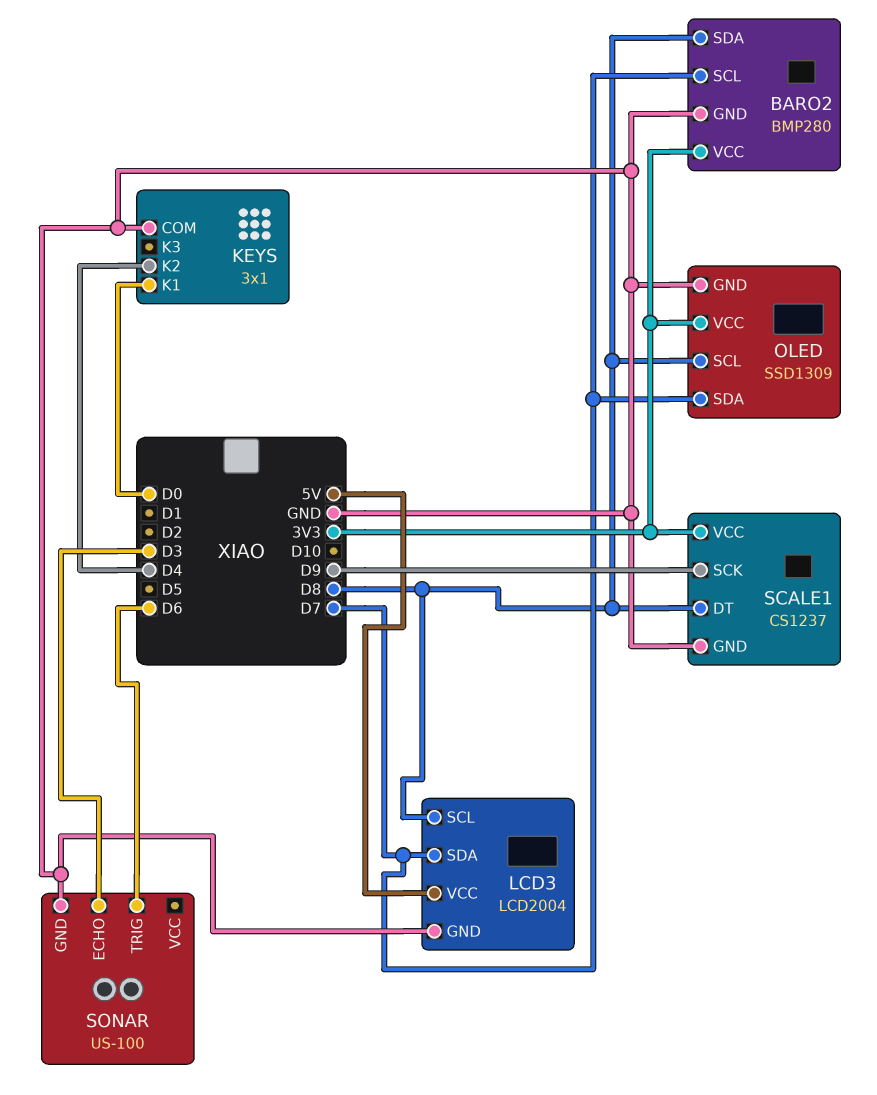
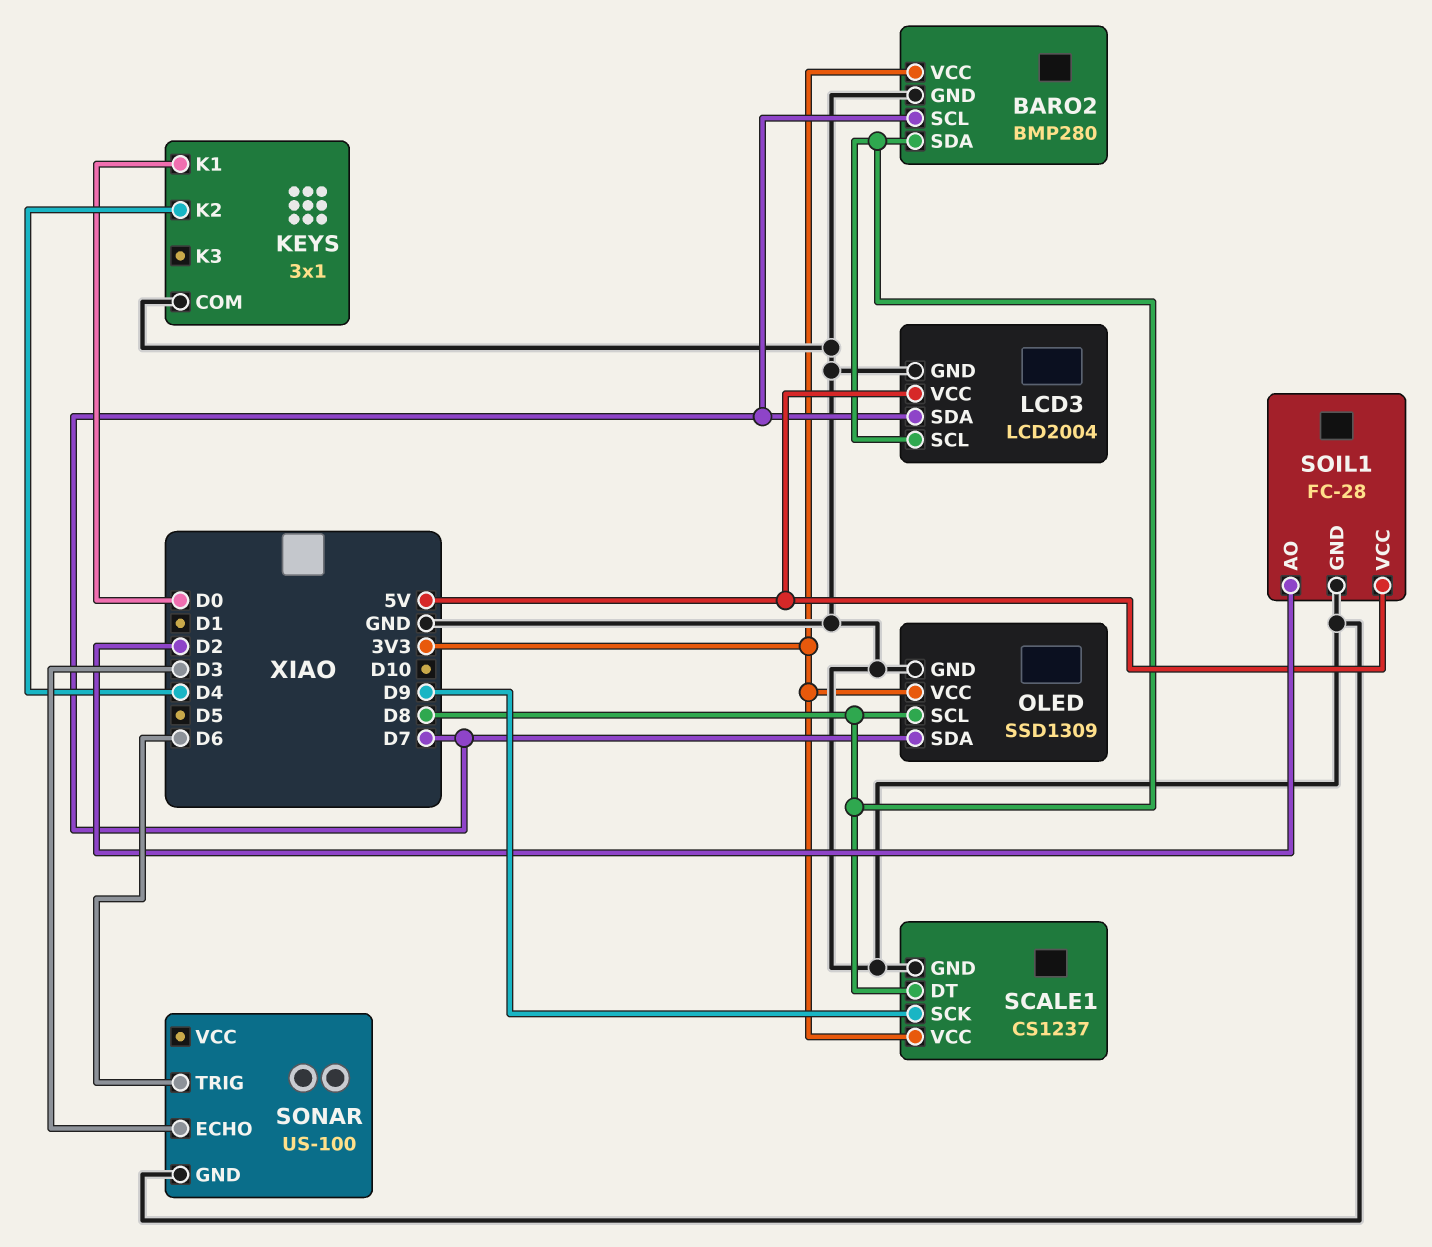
SOIL1: none -> FC-28
SOIL1 pin AO: none -> D2
SOIL1 pin GND: none -> GND
SOIL1 pin VCC: none -> 5V

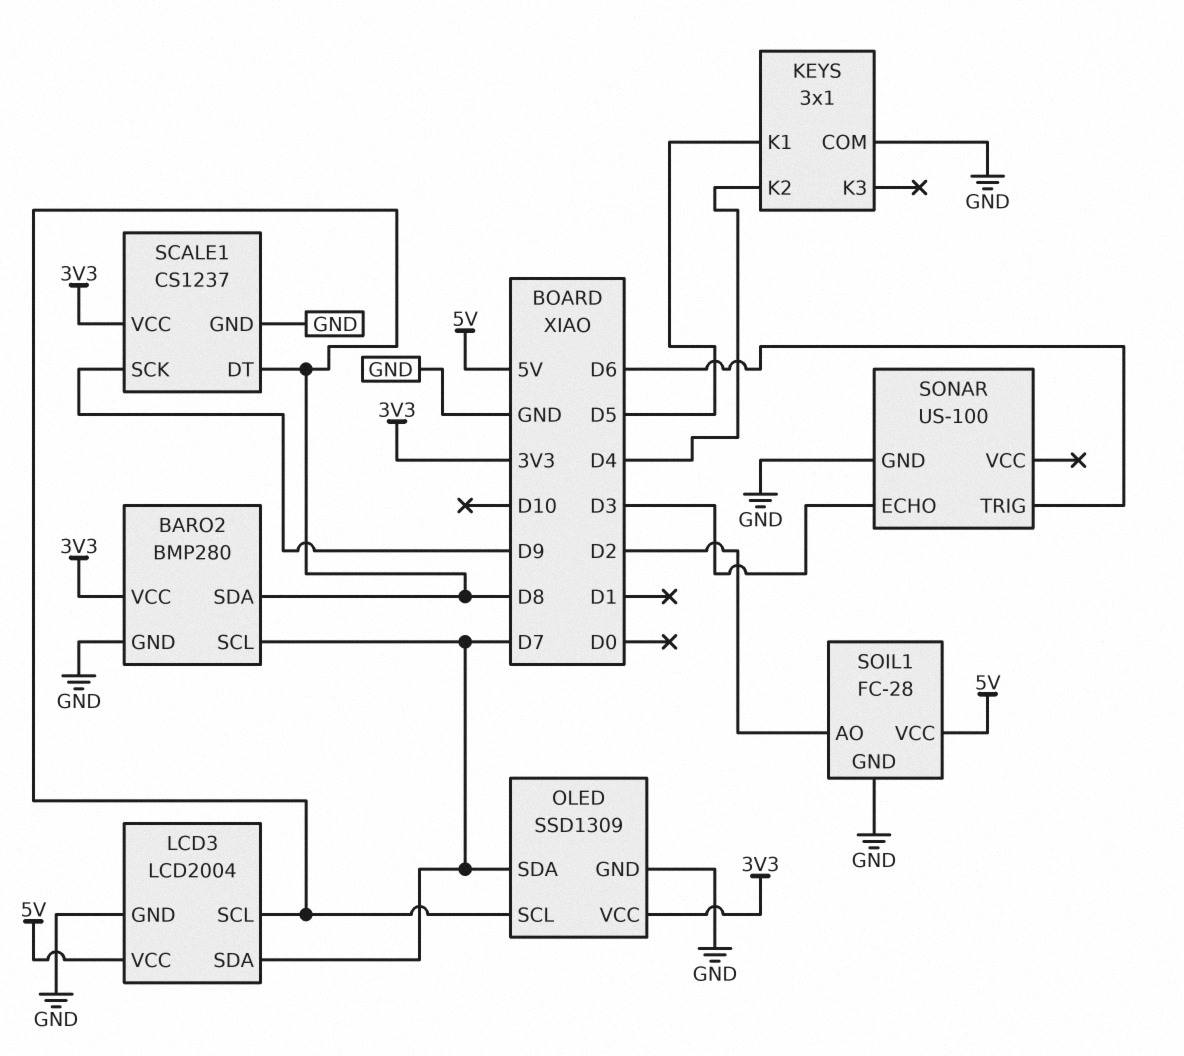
KEYS pin K1: D0 -> D5

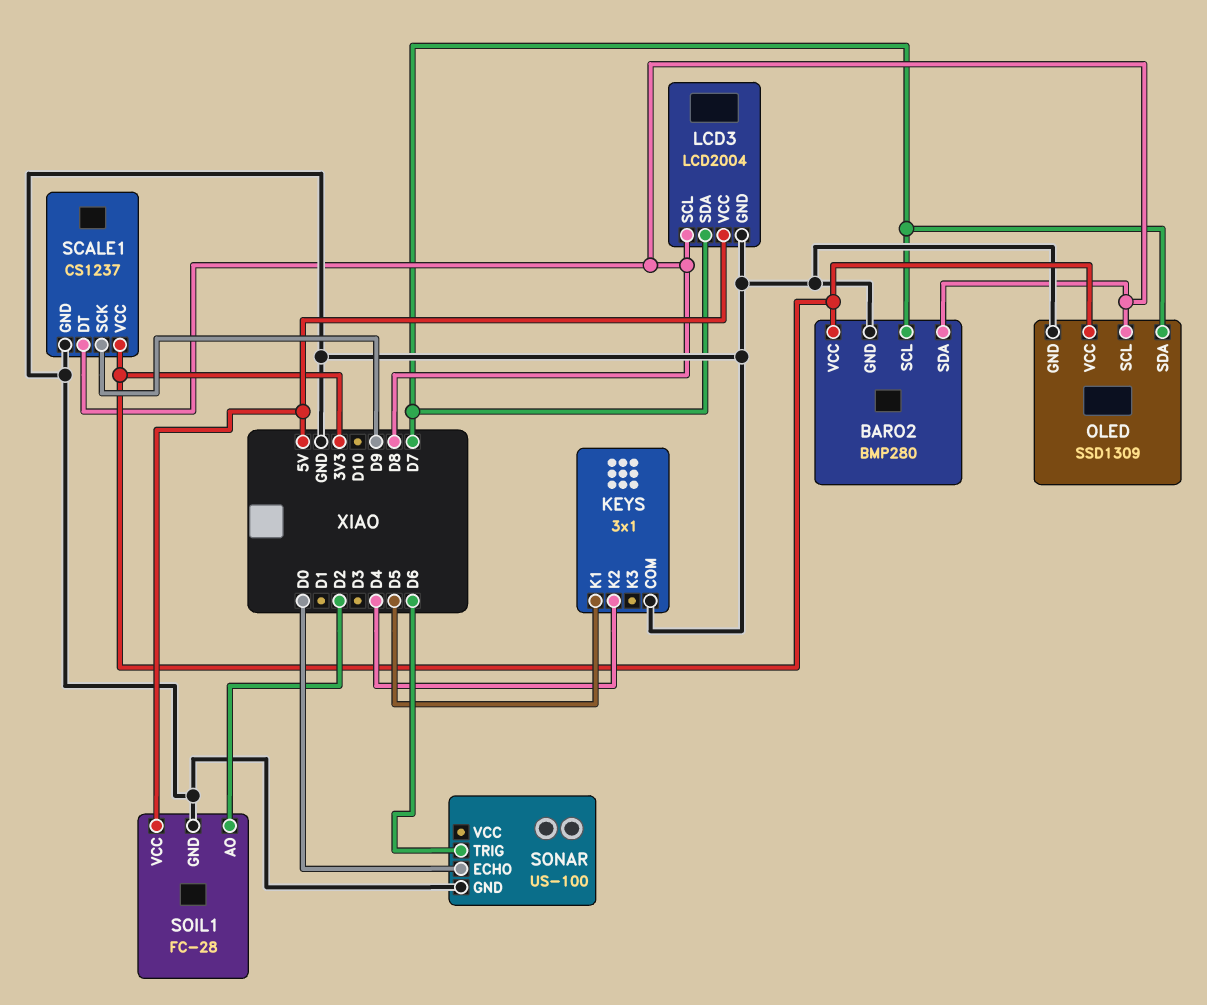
SONAR pin ECHO: D3 -> D0

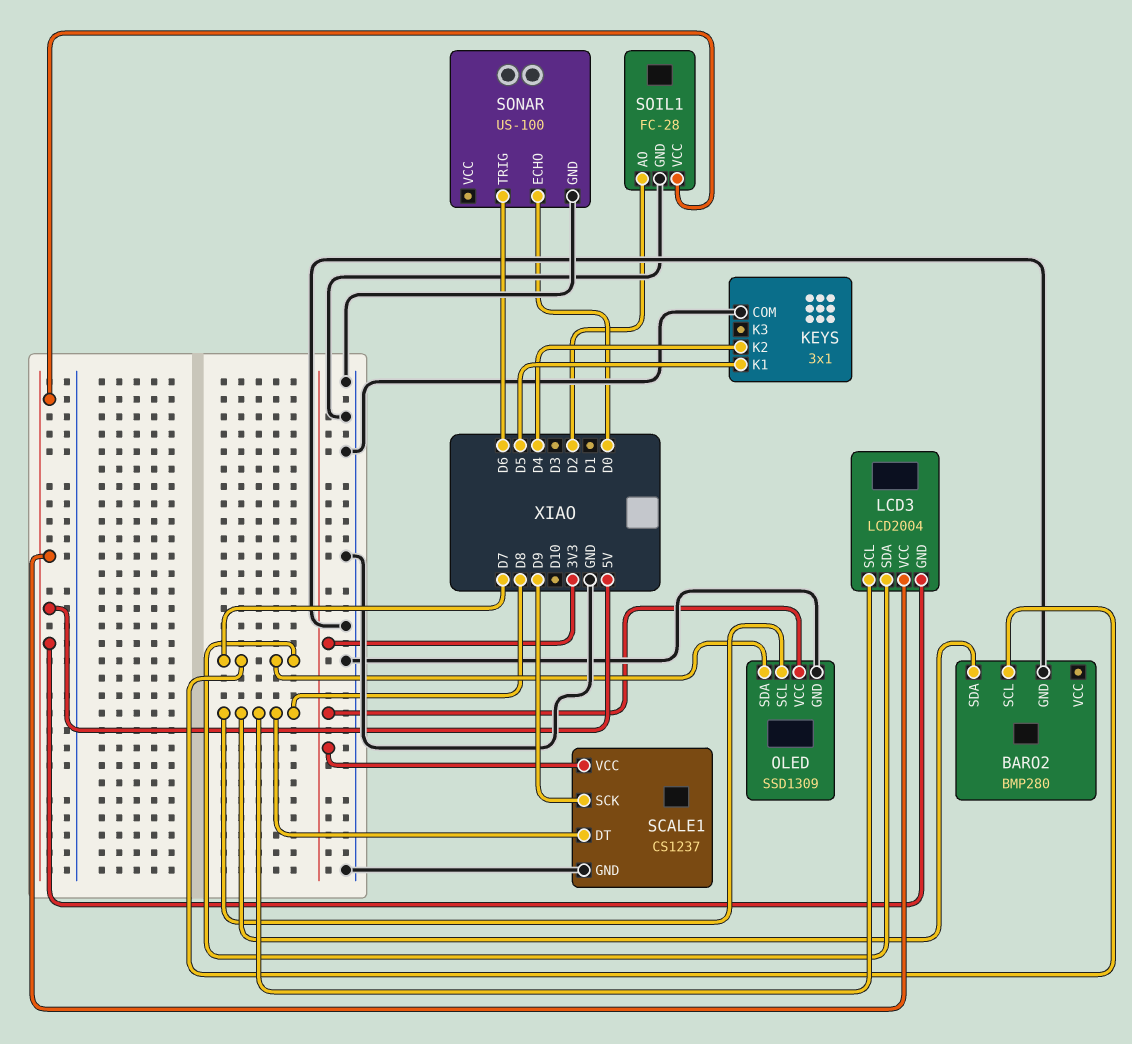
BARO2 pin VCC: 3V3 -> none
LCD3 pin GND: GND -> 5V

